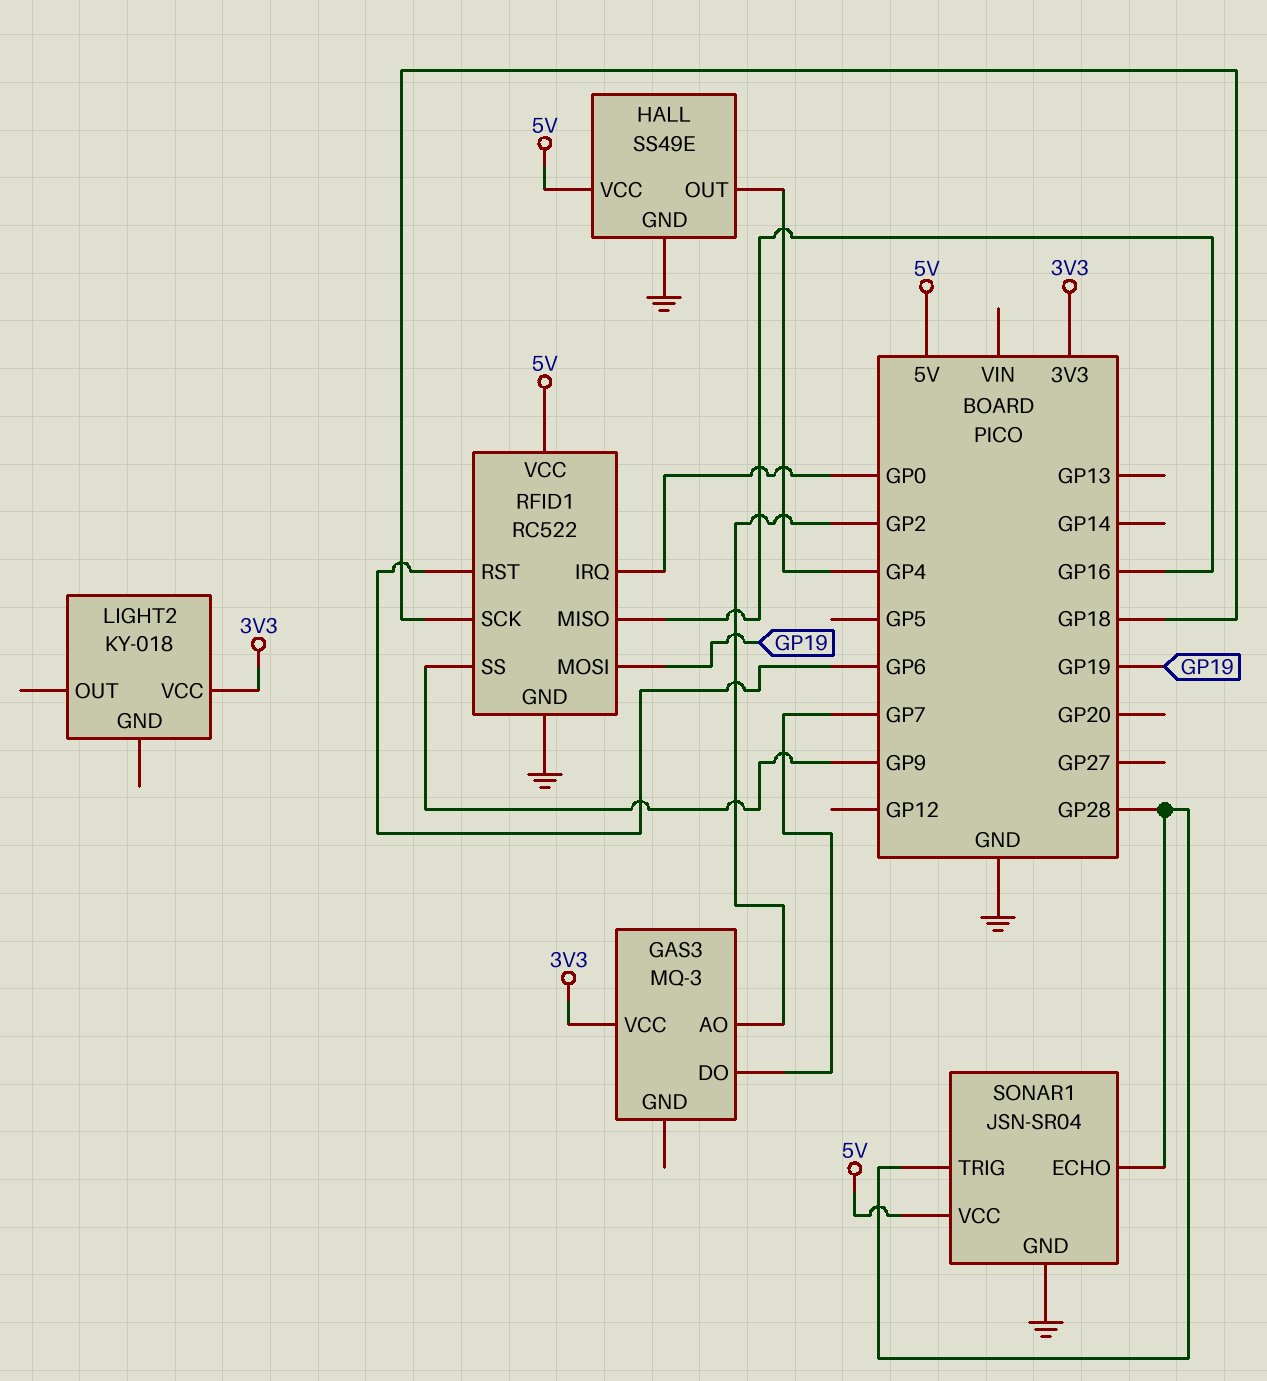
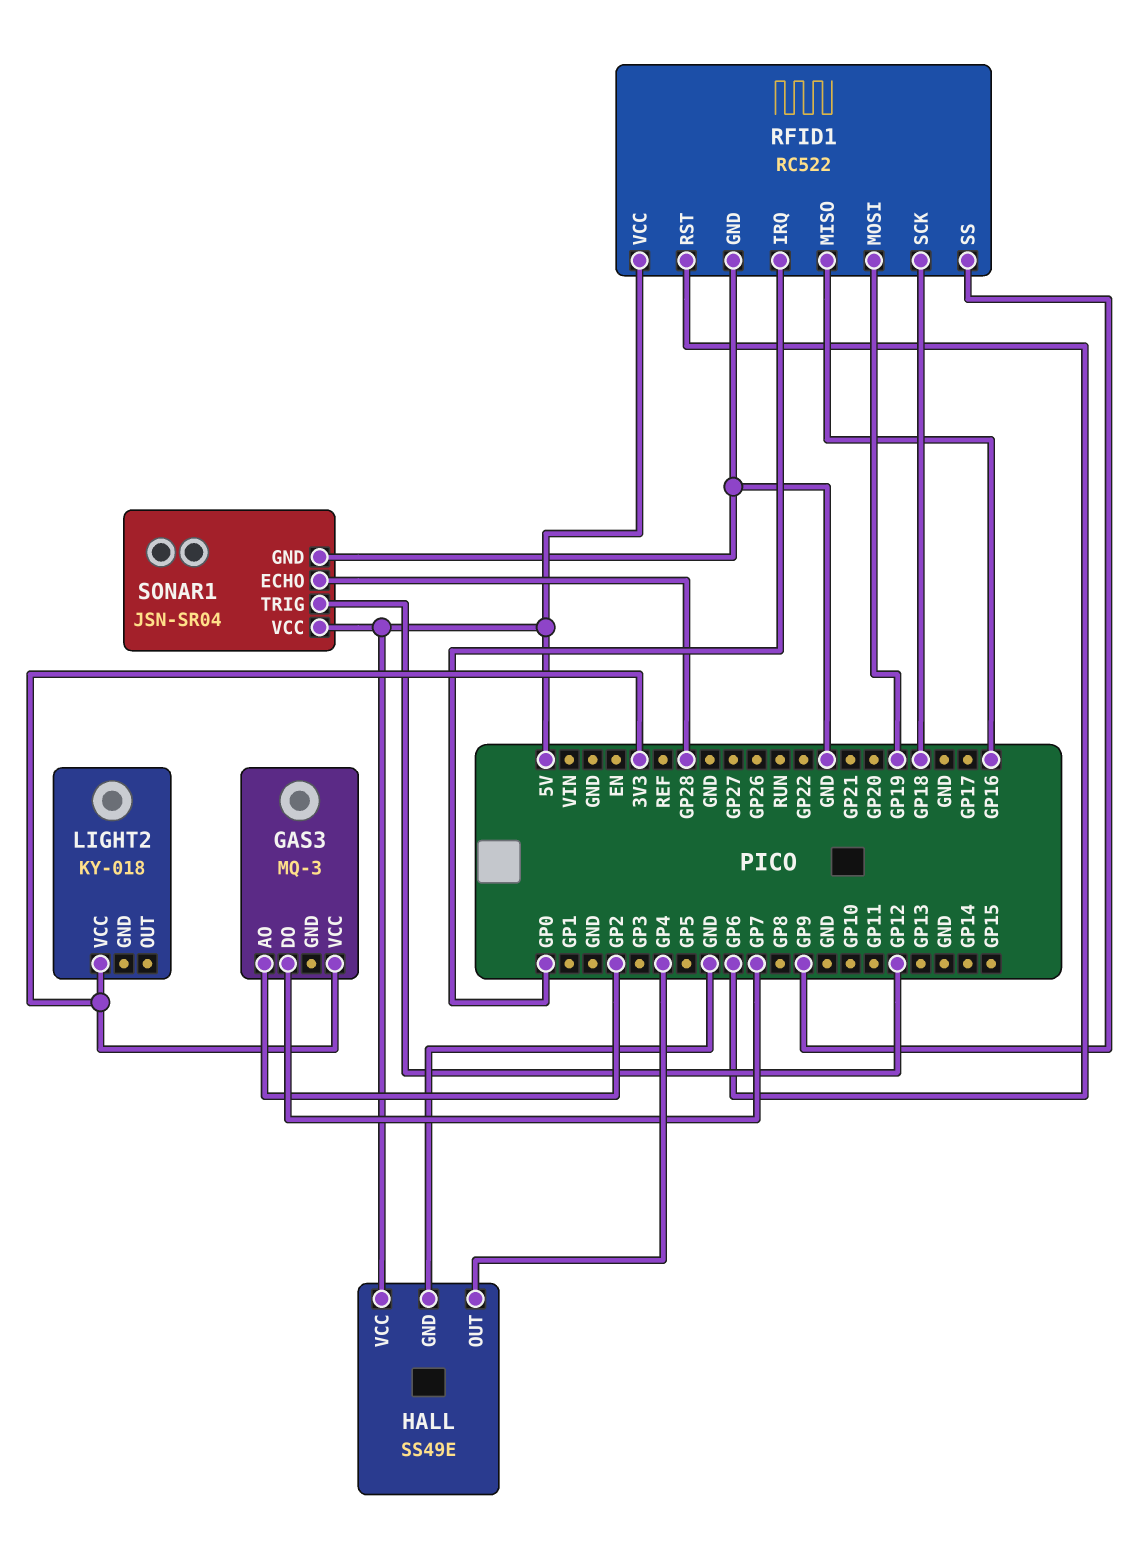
SONAR1 pin TRIG: GP28 -> GP12

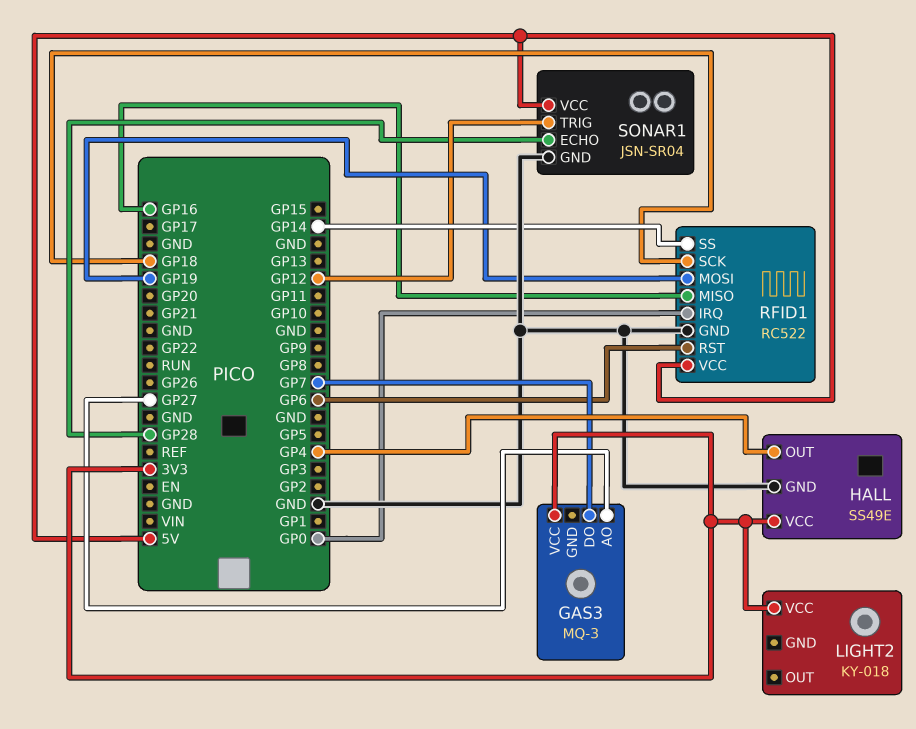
GAS3 pin AO: GP2 -> GP27
HALL pin VCC: 5V -> 3V3
RFID1 pin SS: GP9 -> GP14

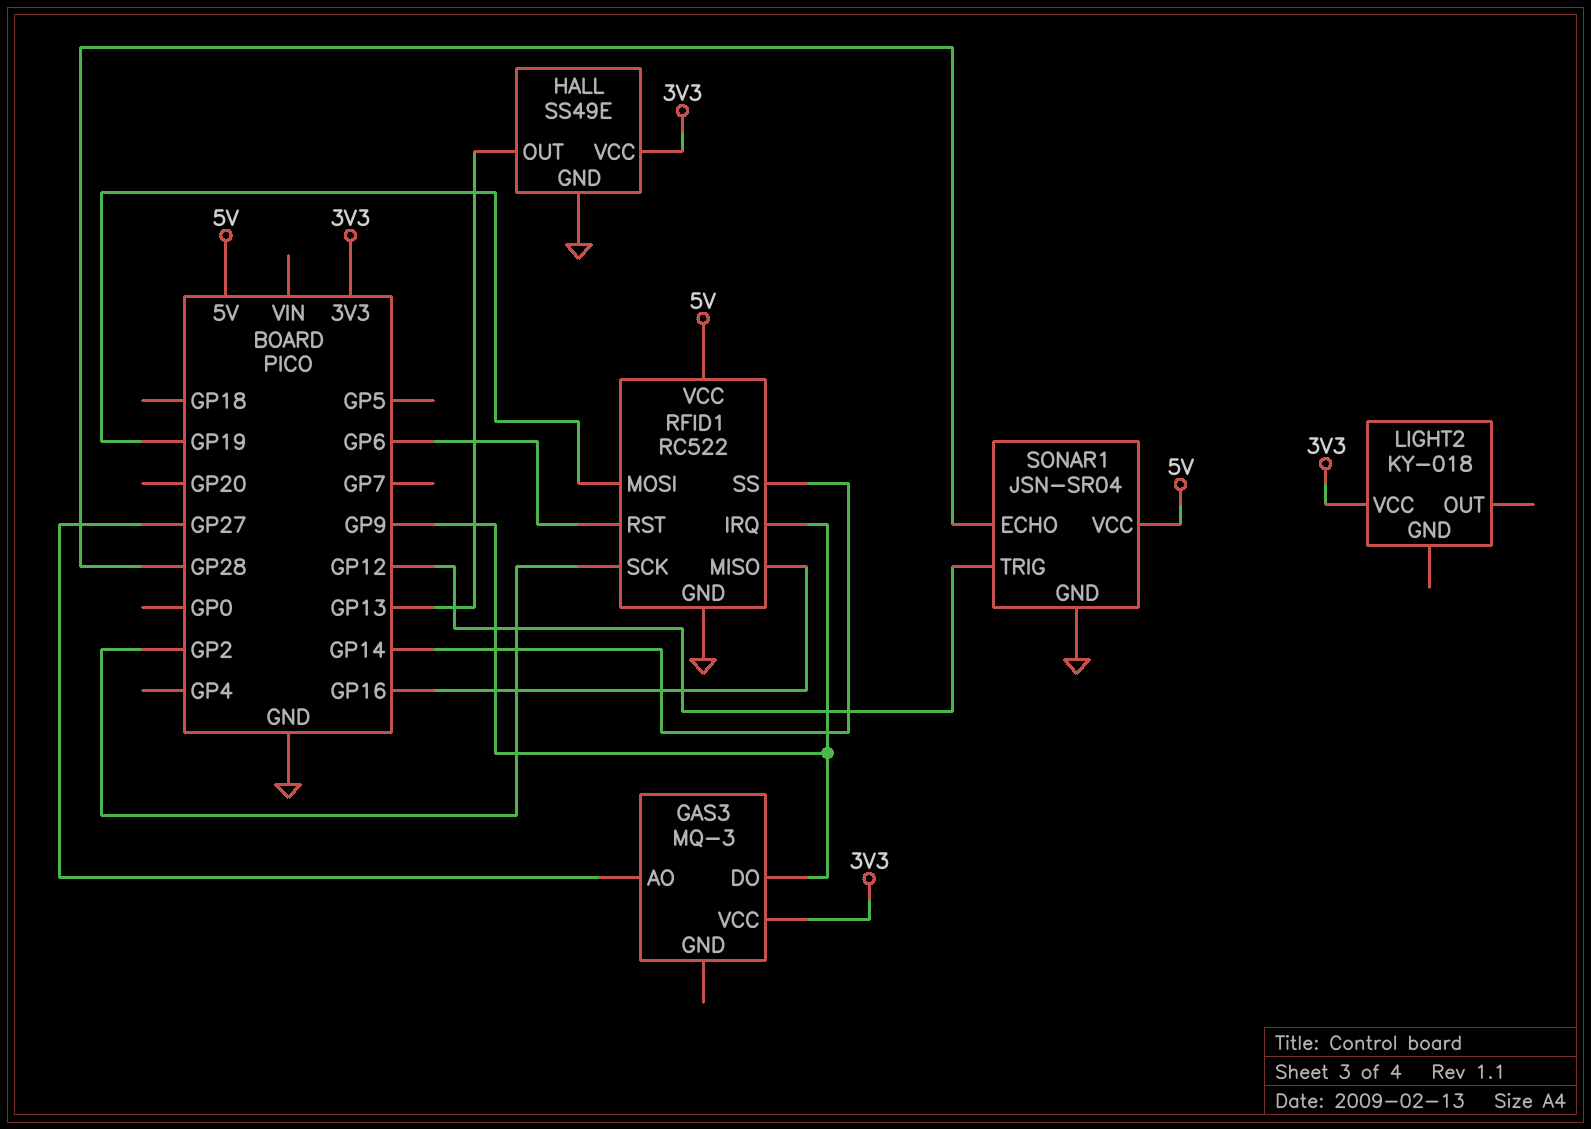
GAS3 pin DO: GP7 -> GP9
HALL pin OUT: GP4 -> GP13
RFID1 pin IRQ: GP0 -> GP9
RFID1 pin SCK: GP18 -> GP2

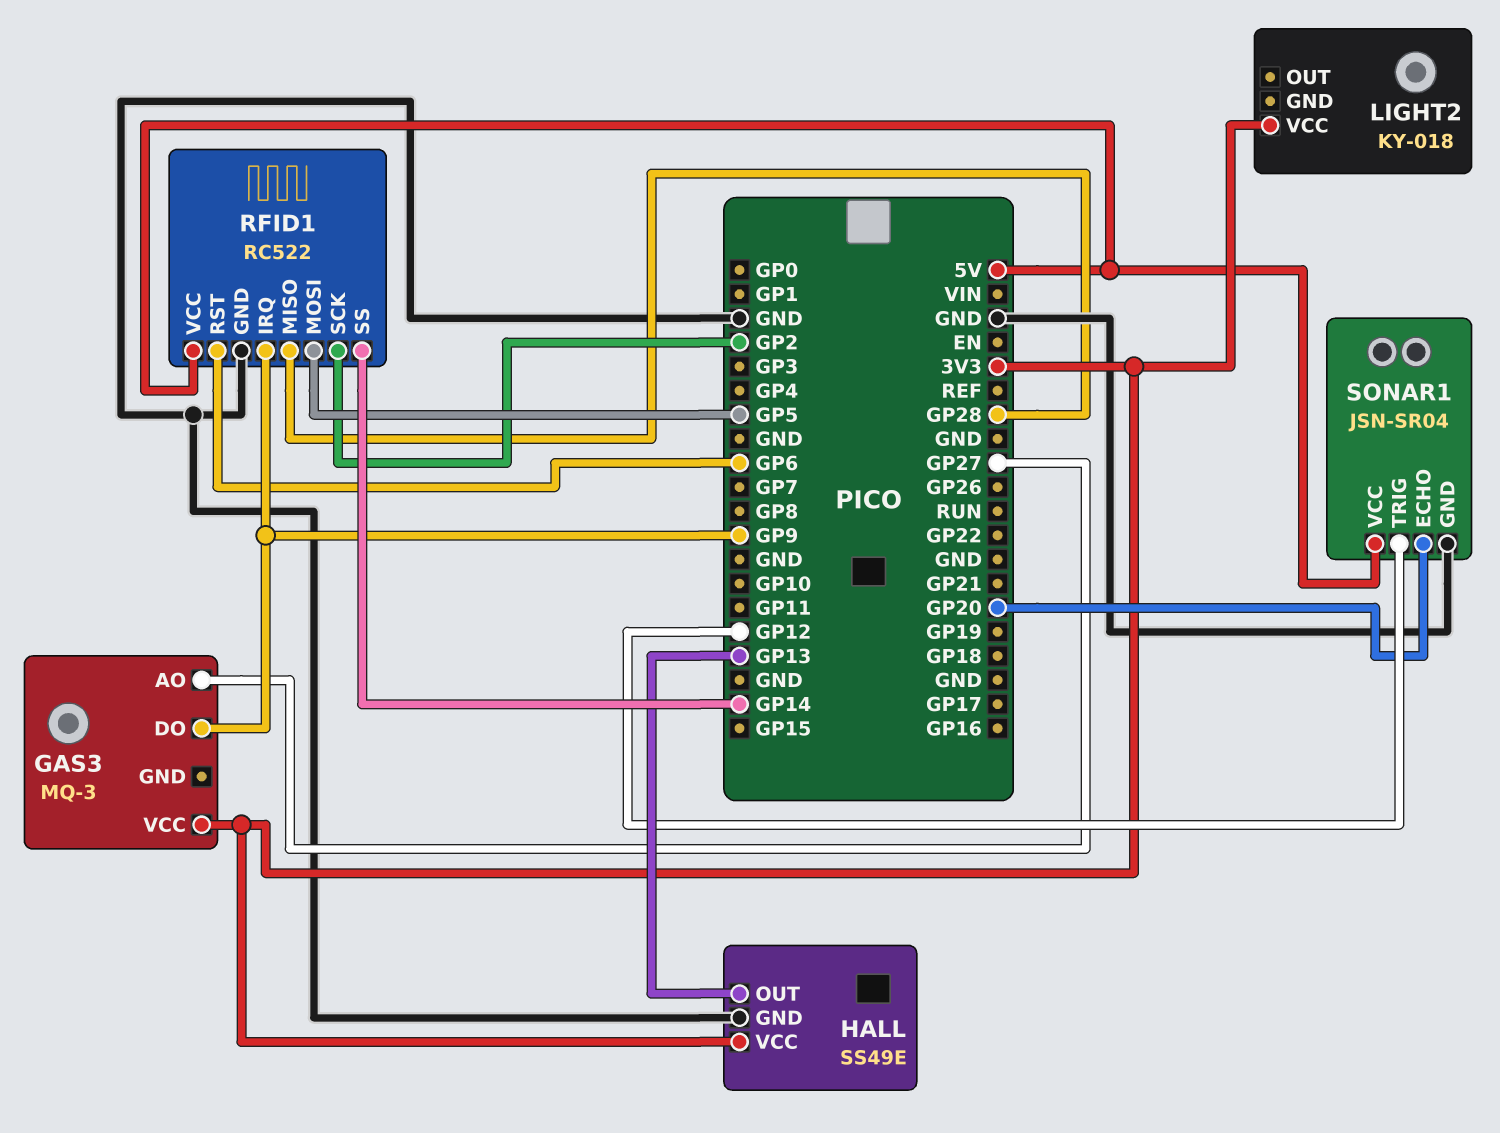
RFID1 pin MISO: GP16 -> GP28
RFID1 pin MOSI: GP19 -> GP5
SONAR1 pin ECHO: GP28 -> GP20

